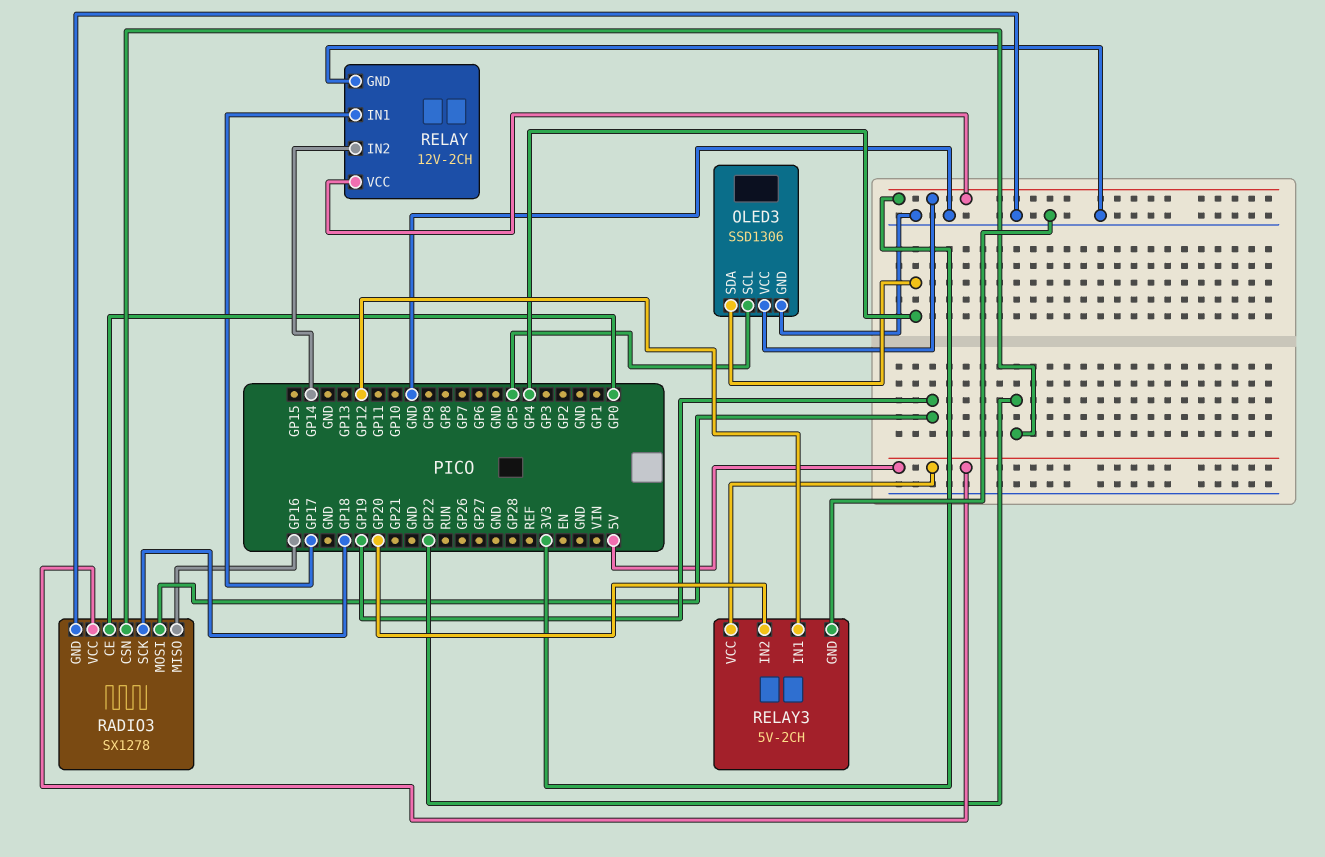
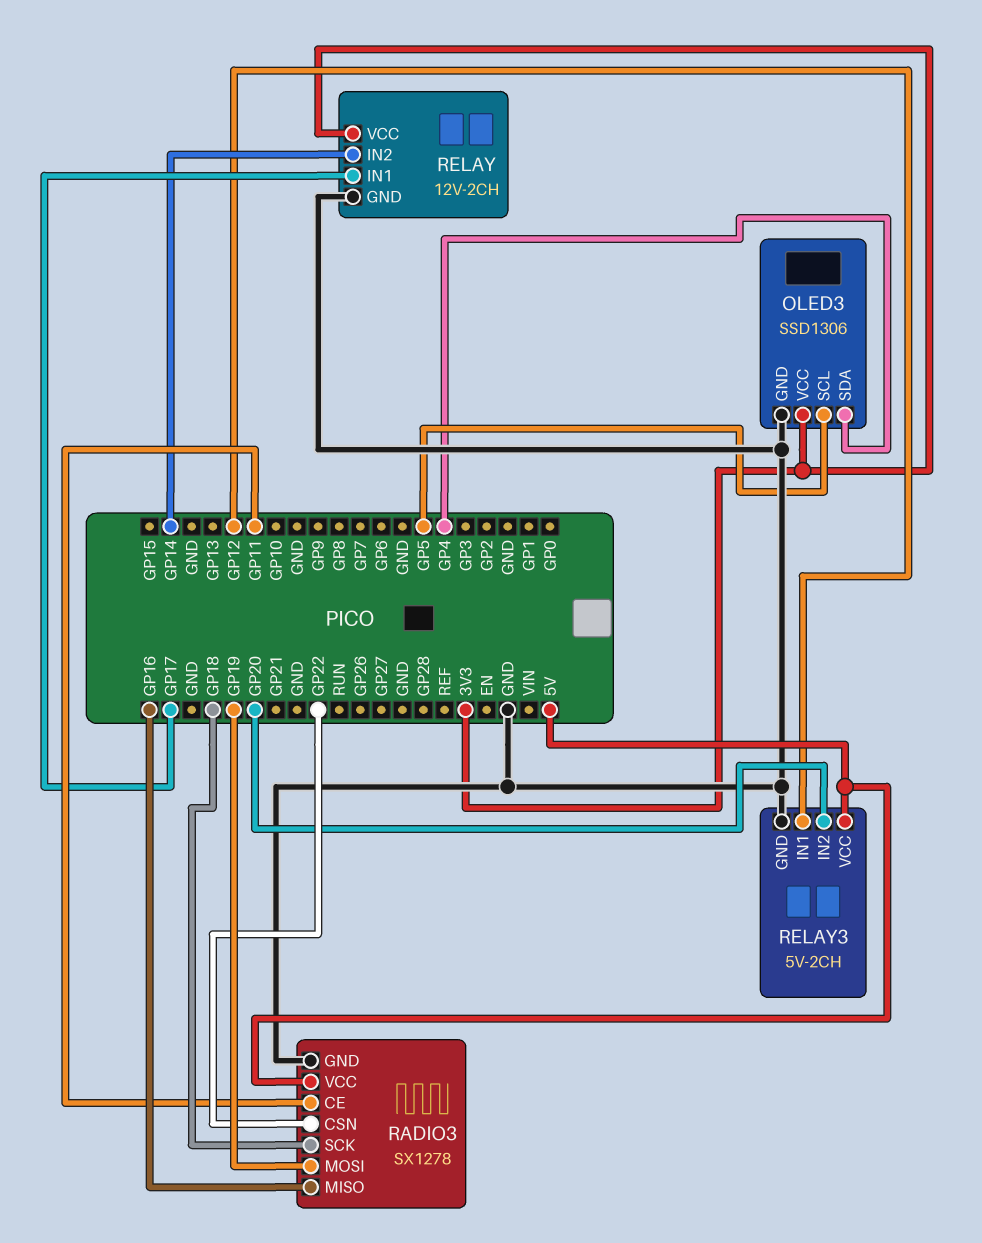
RADIO3 pin CE: GP0 -> GP11

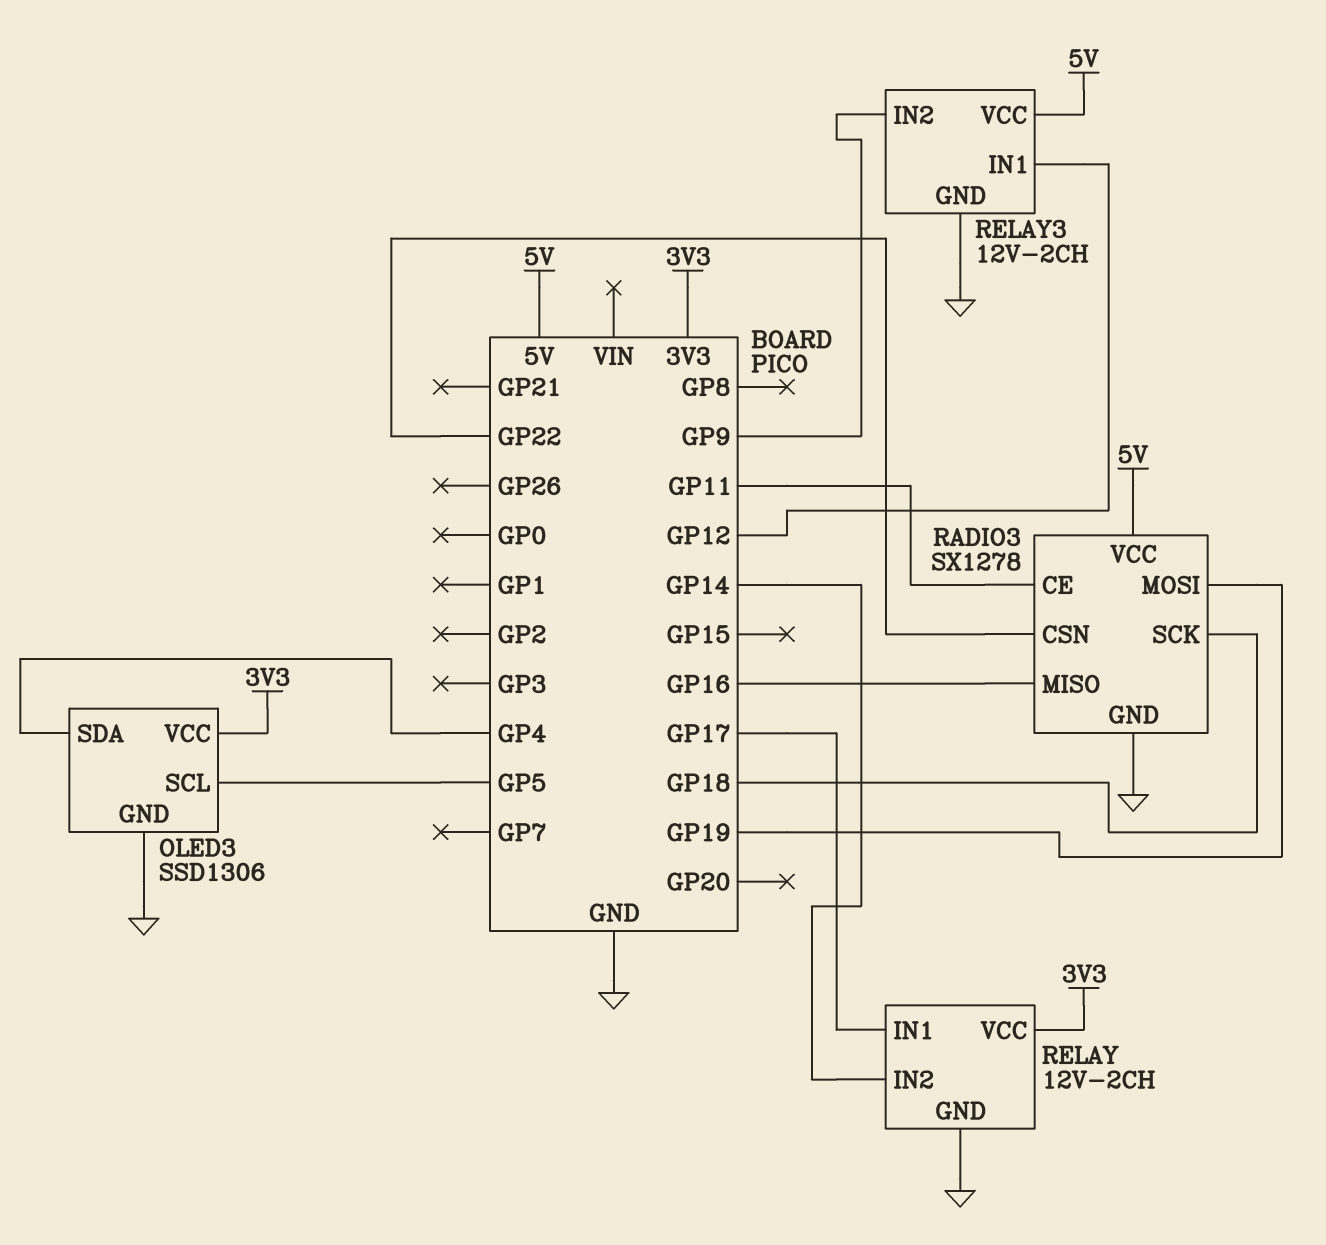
RELAY3: 5V-2CH -> 12V-2CH
RELAY3 pin IN2: GP20 -> GP9

